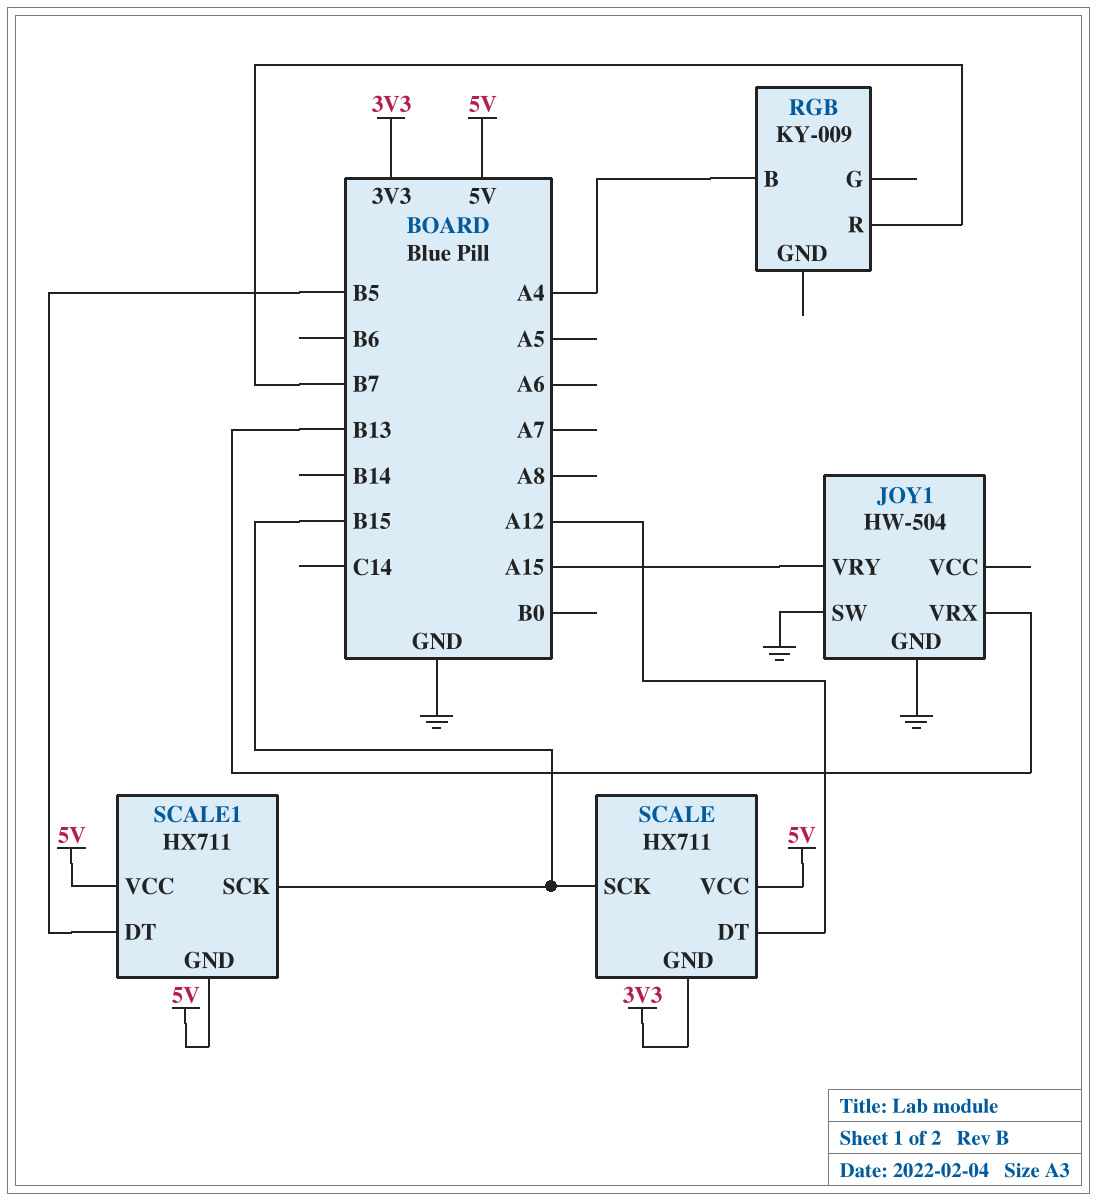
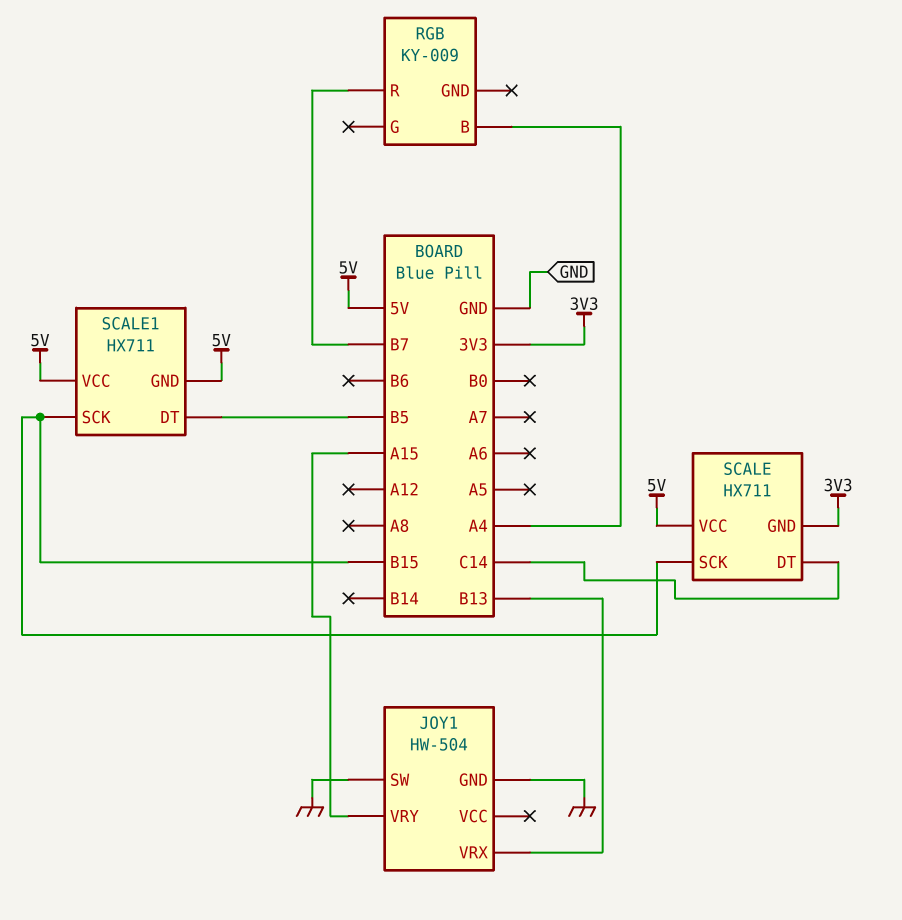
SCALE pin DT: A12 -> C14

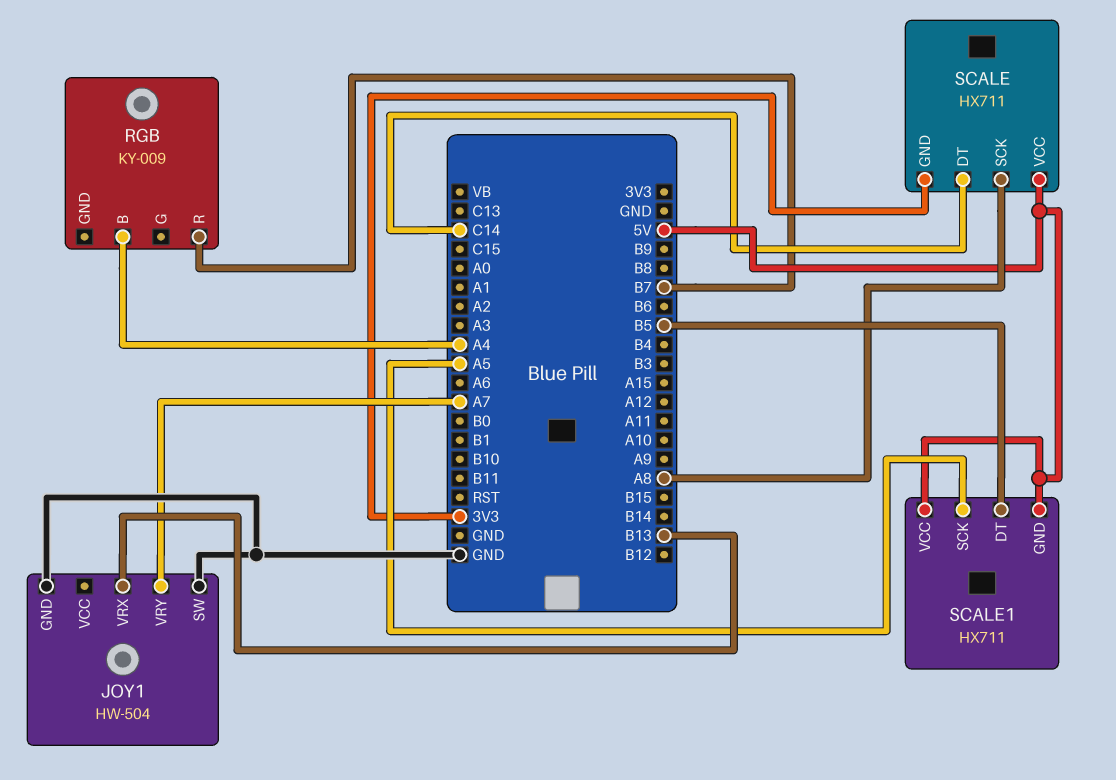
JOY1 pin VRY: A15 -> A7
SCALE pin SCK: B15 -> A8
SCALE1 pin SCK: B15 -> A5

